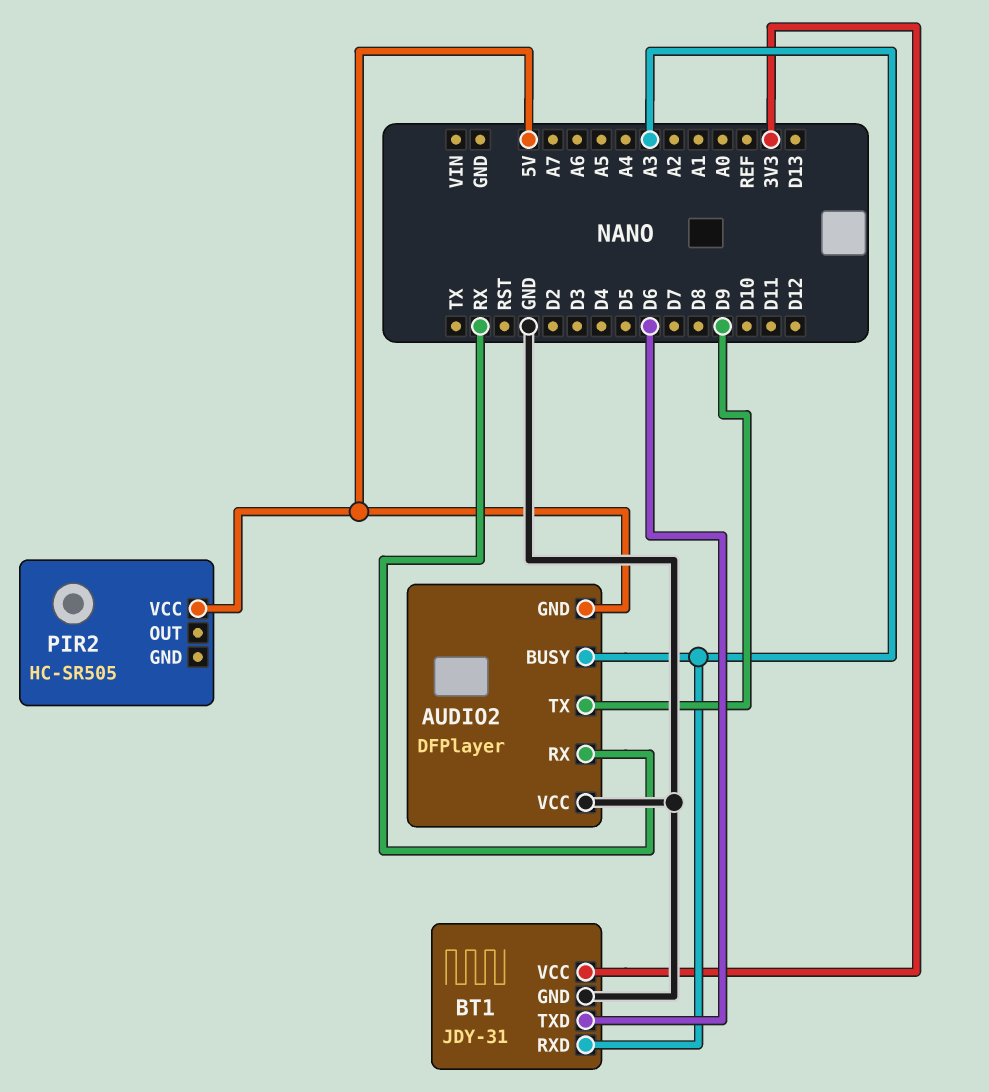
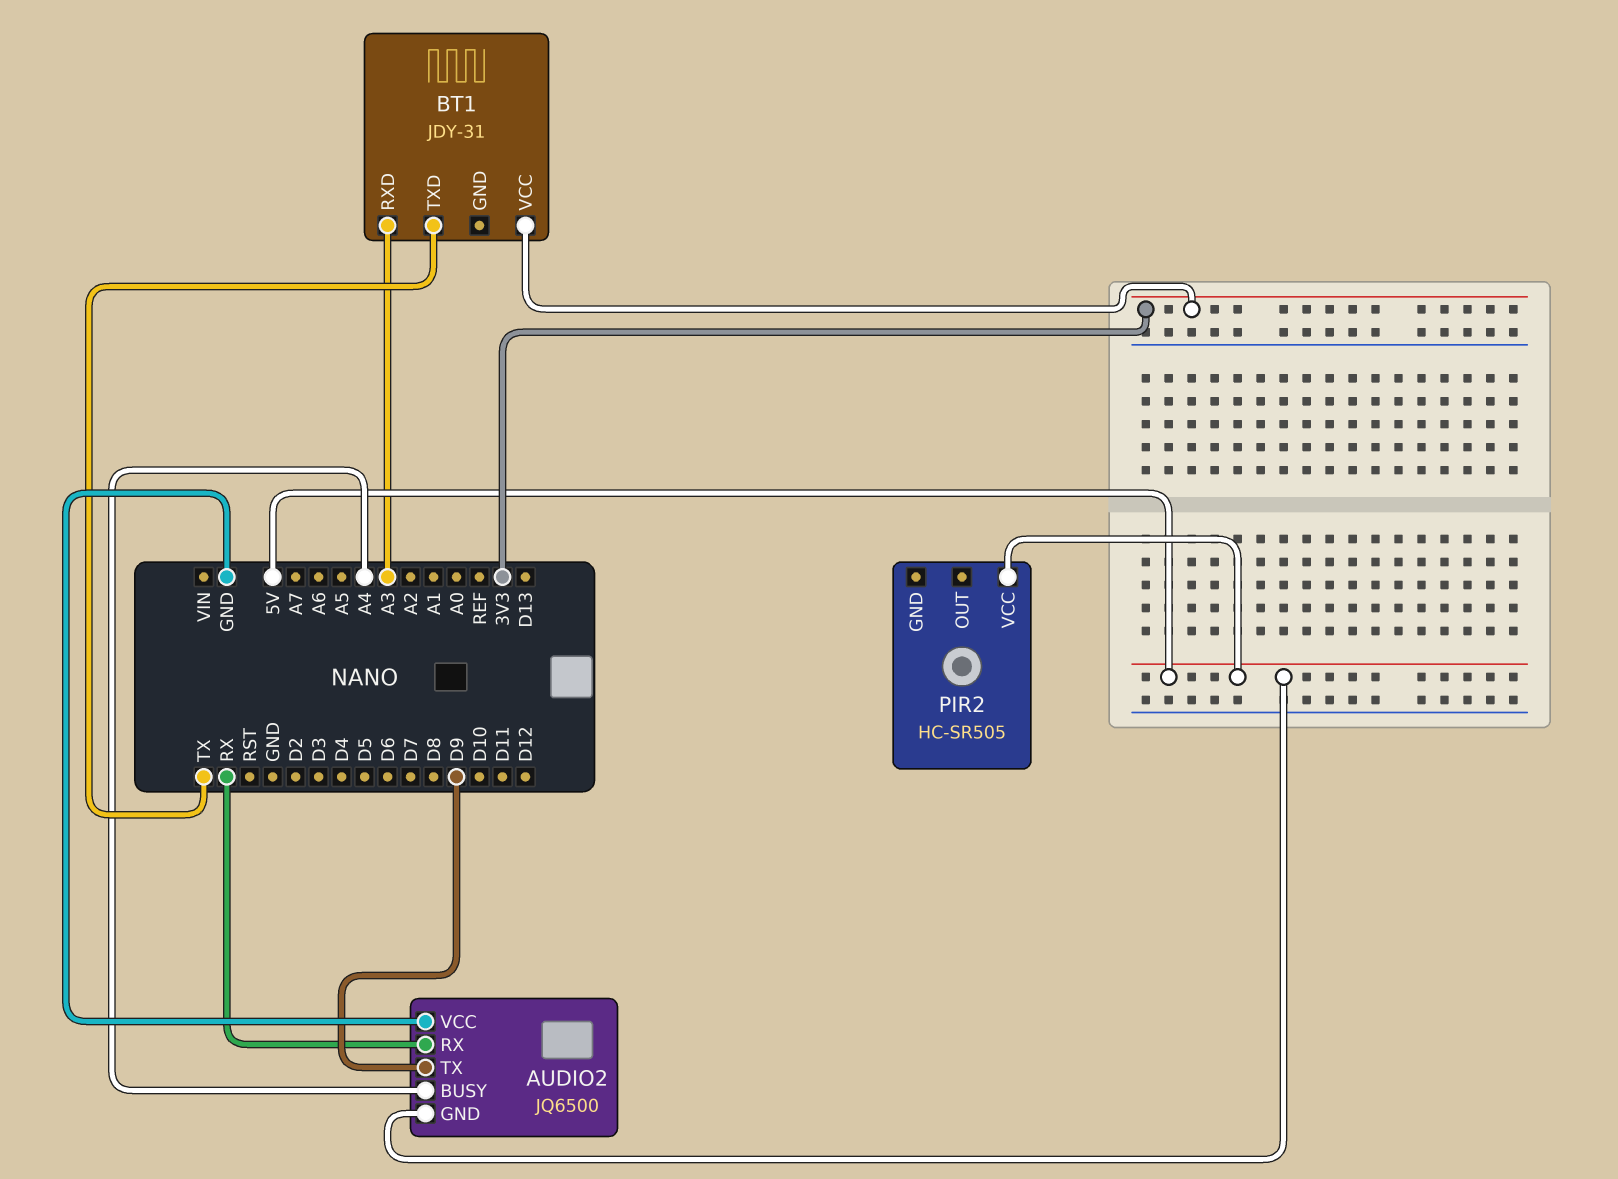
AUDIO2: DFPlayer -> JQ6500
AUDIO2 pin BUSY: A3 -> A4
BT1 pin GND: GND -> none
BT1 pin TXD: D6 -> TX

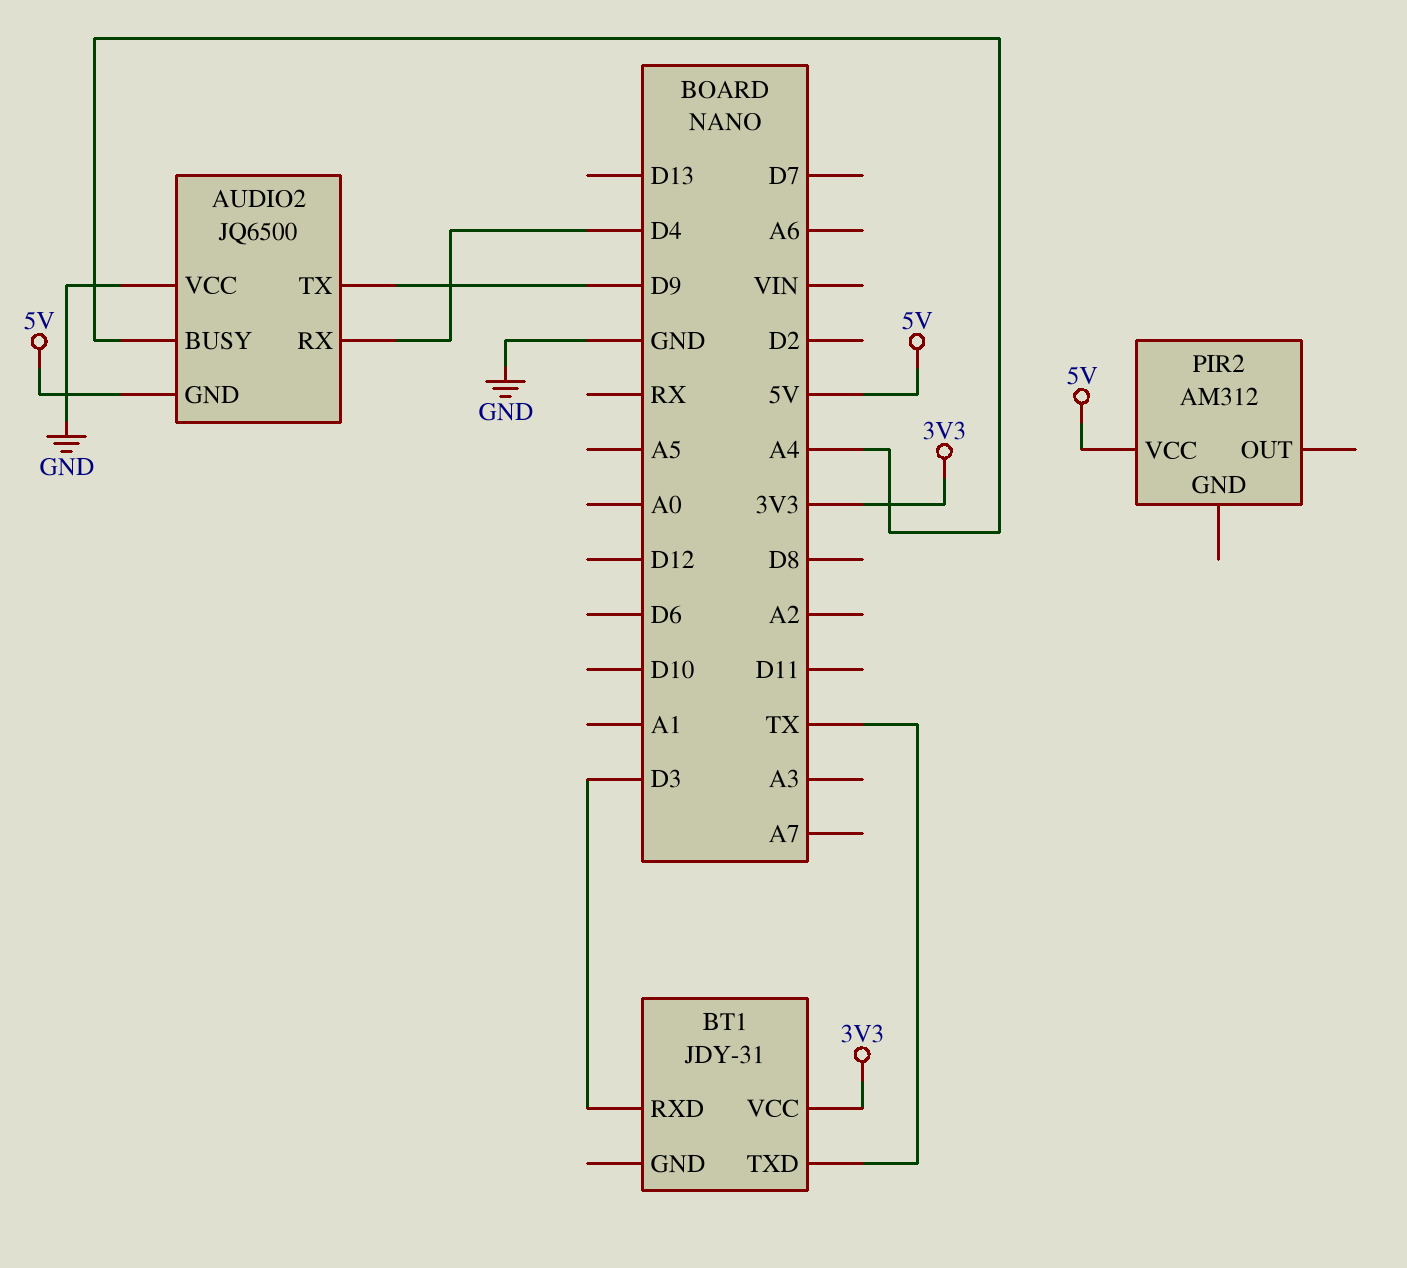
AUDIO2 pin RX: RX -> D4
BT1 pin RXD: A3 -> D3
PIR2: HC-SR505 -> AM312

